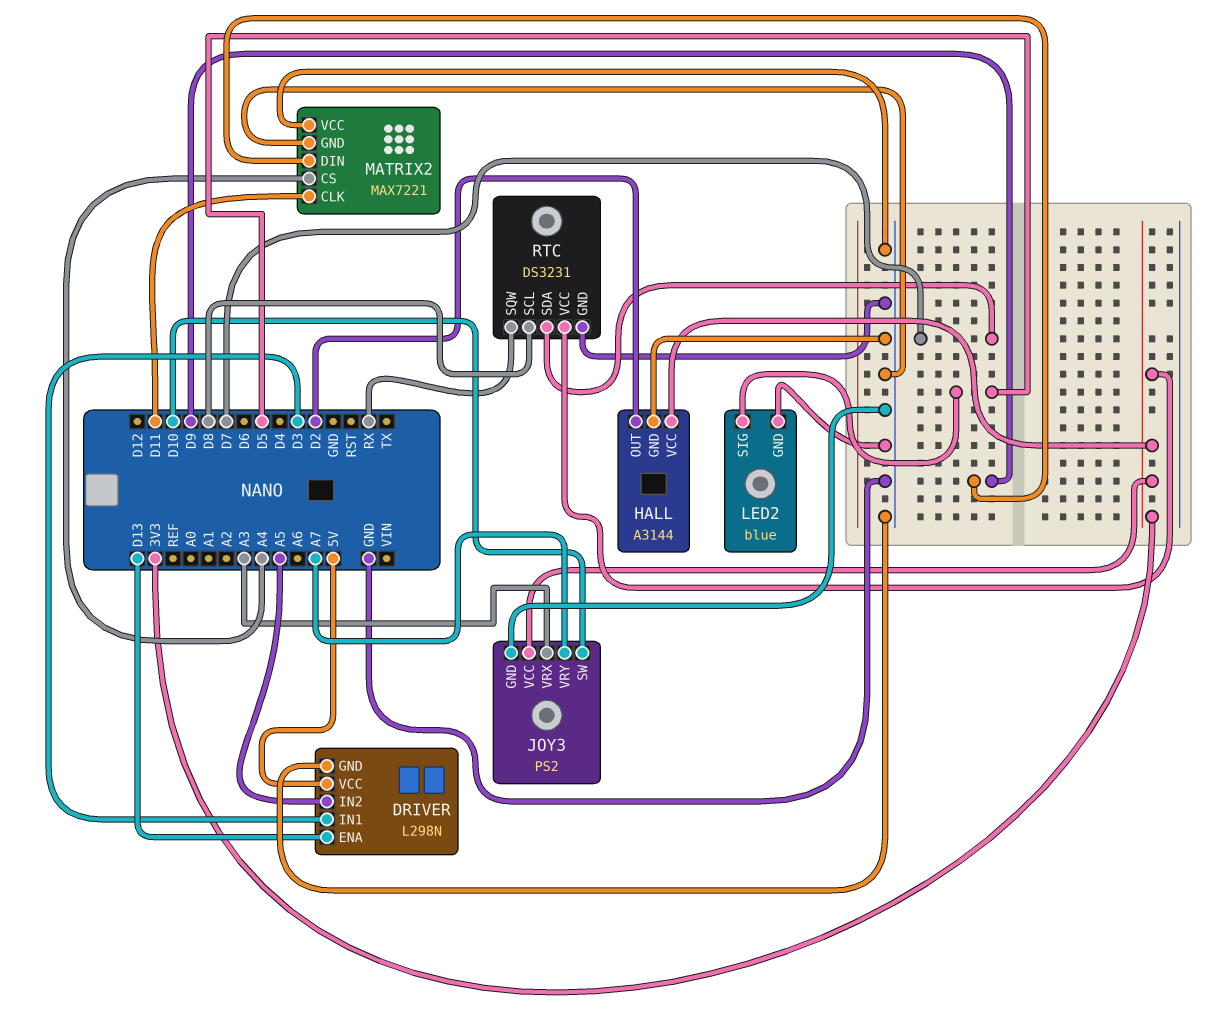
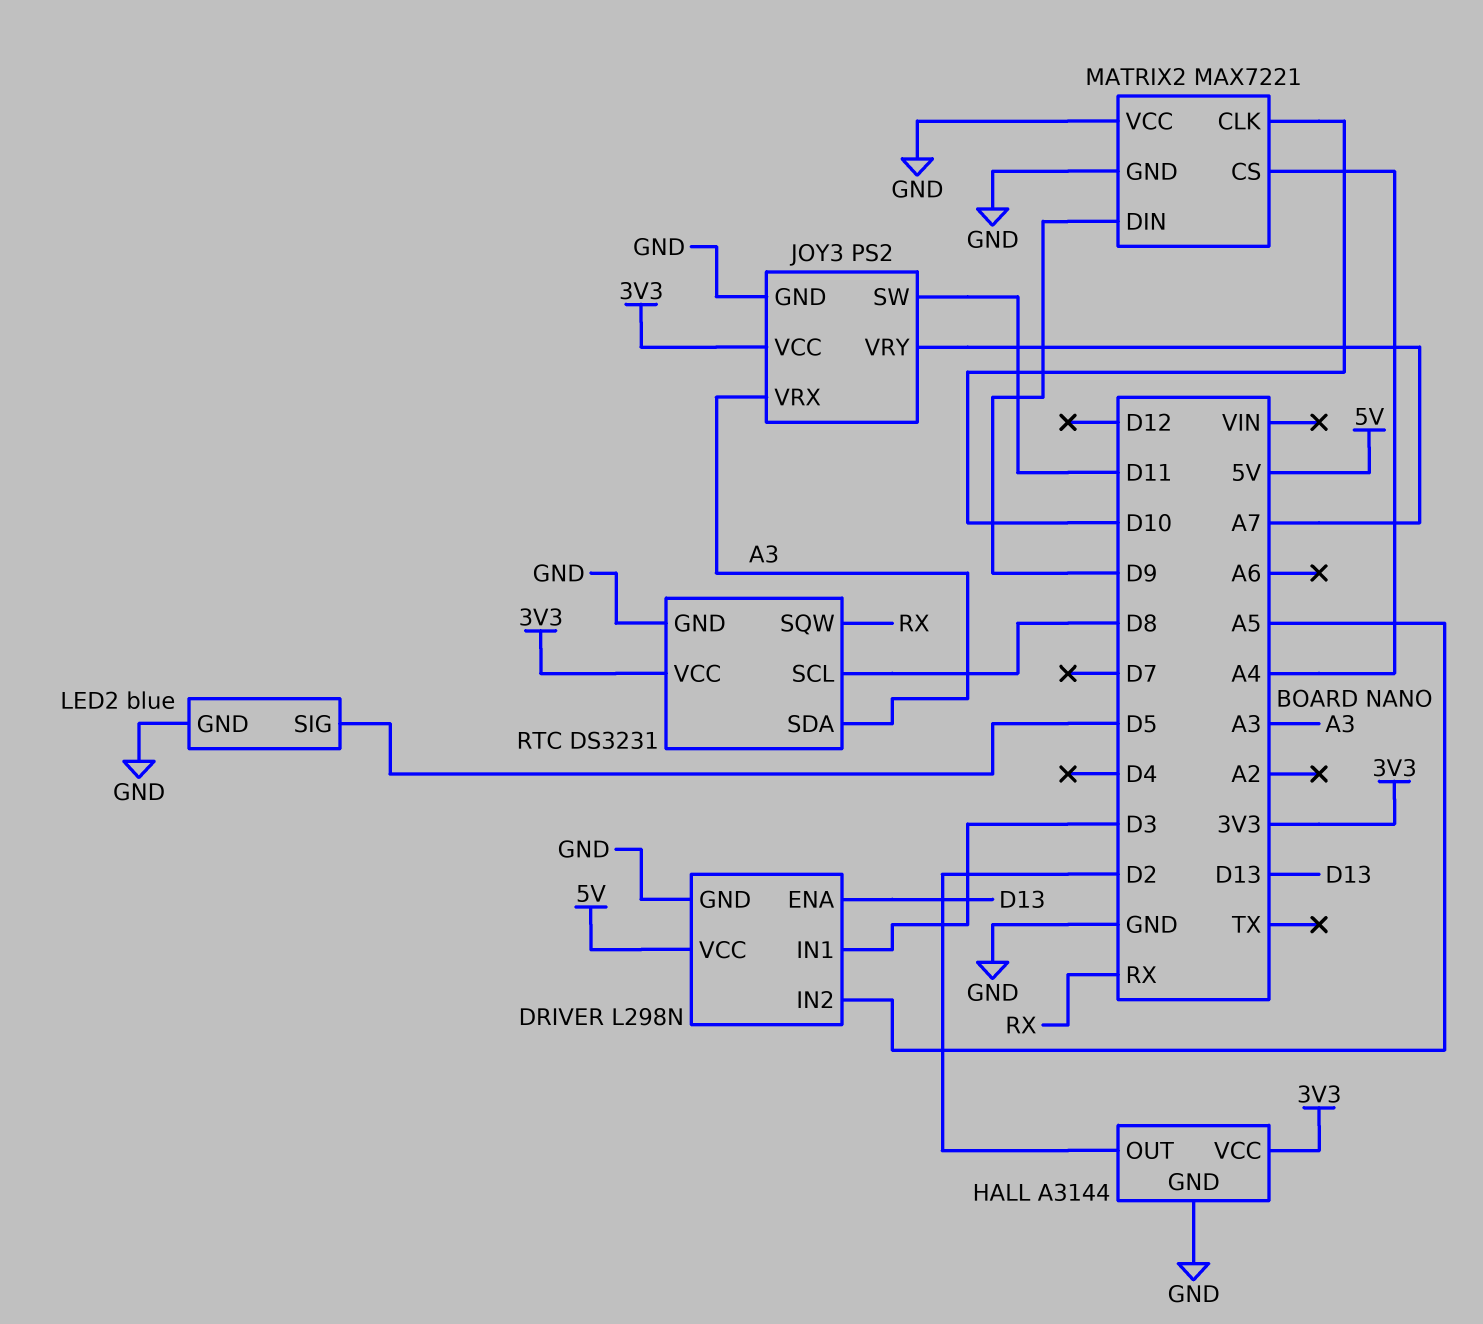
JOY3 pin SW: D10 -> D11
MATRIX2 pin CLK: D11 -> D10
RTC pin SDA: D7 -> A3

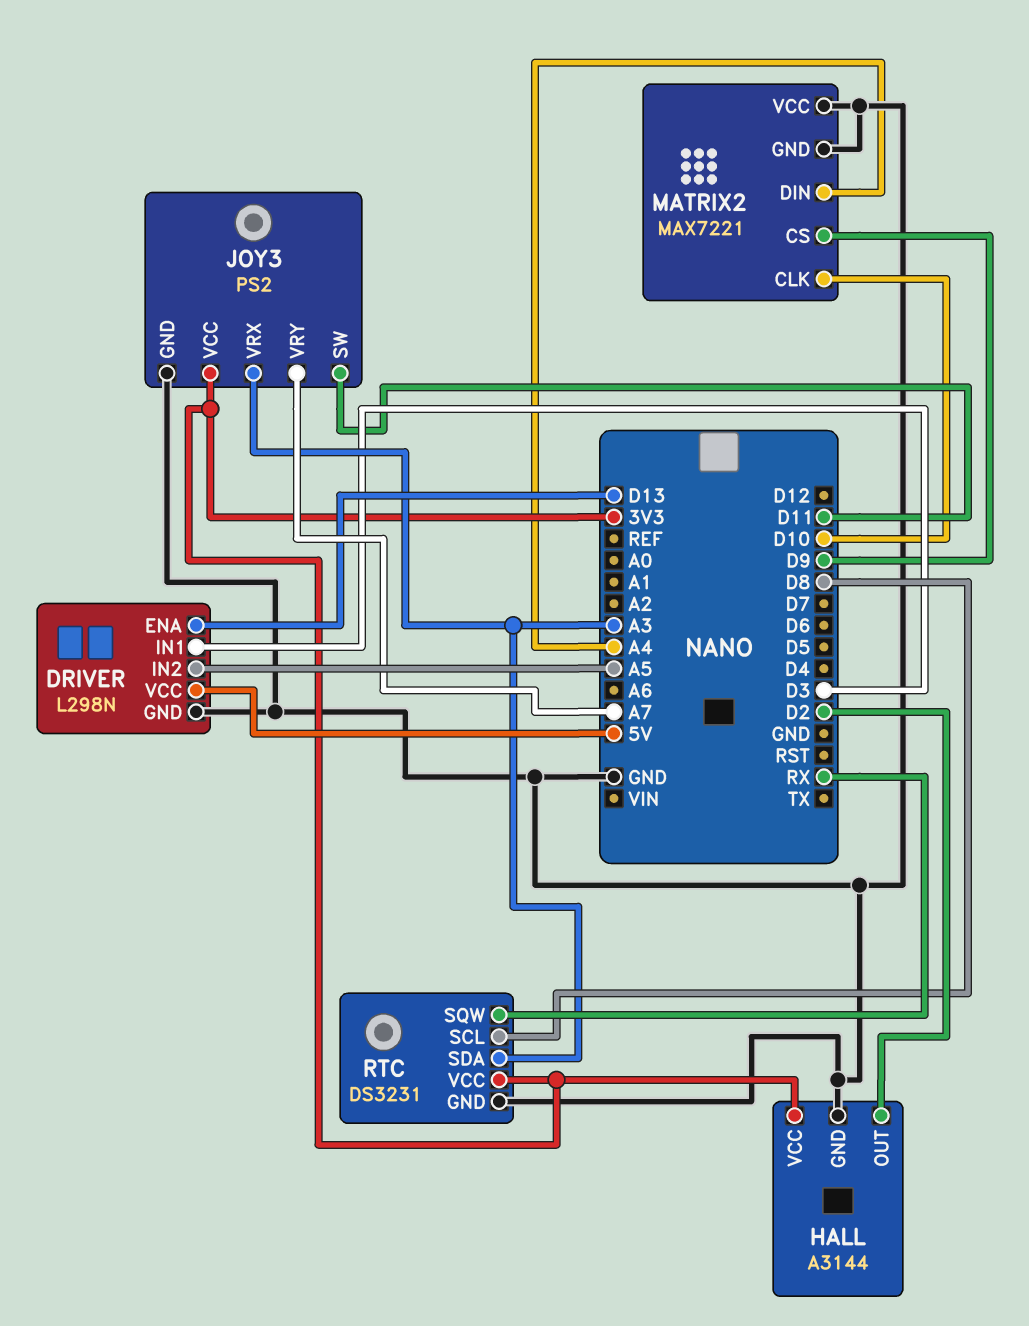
LED2: blue -> none
LED2 pin GND: GND -> none
LED2 pin SIG: D5 -> none
MATRIX2 pin CS: A4 -> D9
MATRIX2 pin DIN: D9 -> A4

